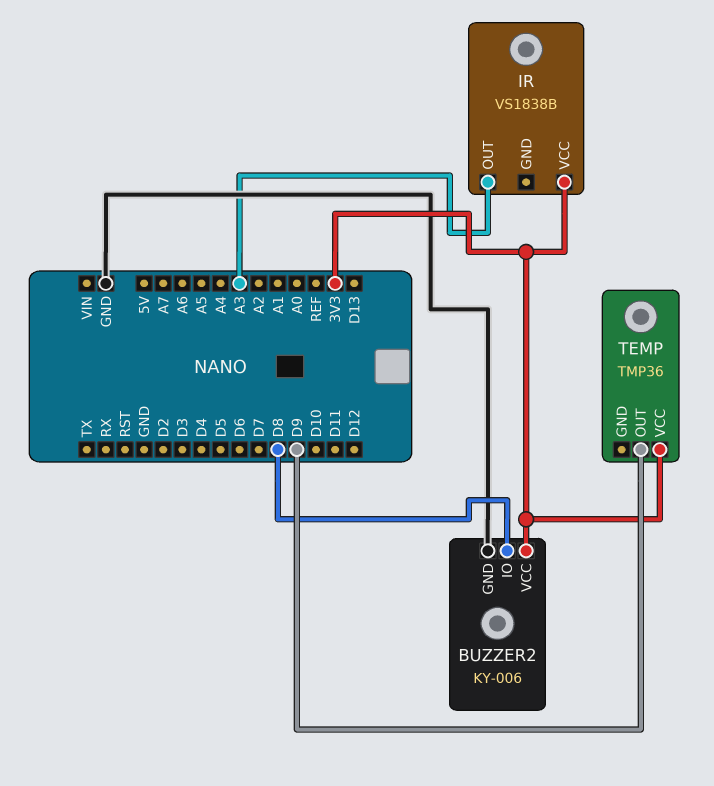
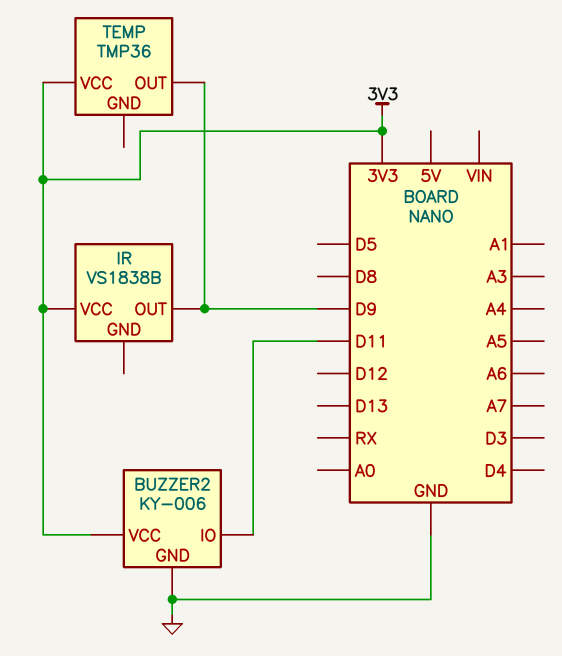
BUZZER2 pin IO: D8 -> D11
IR pin OUT: A3 -> D9

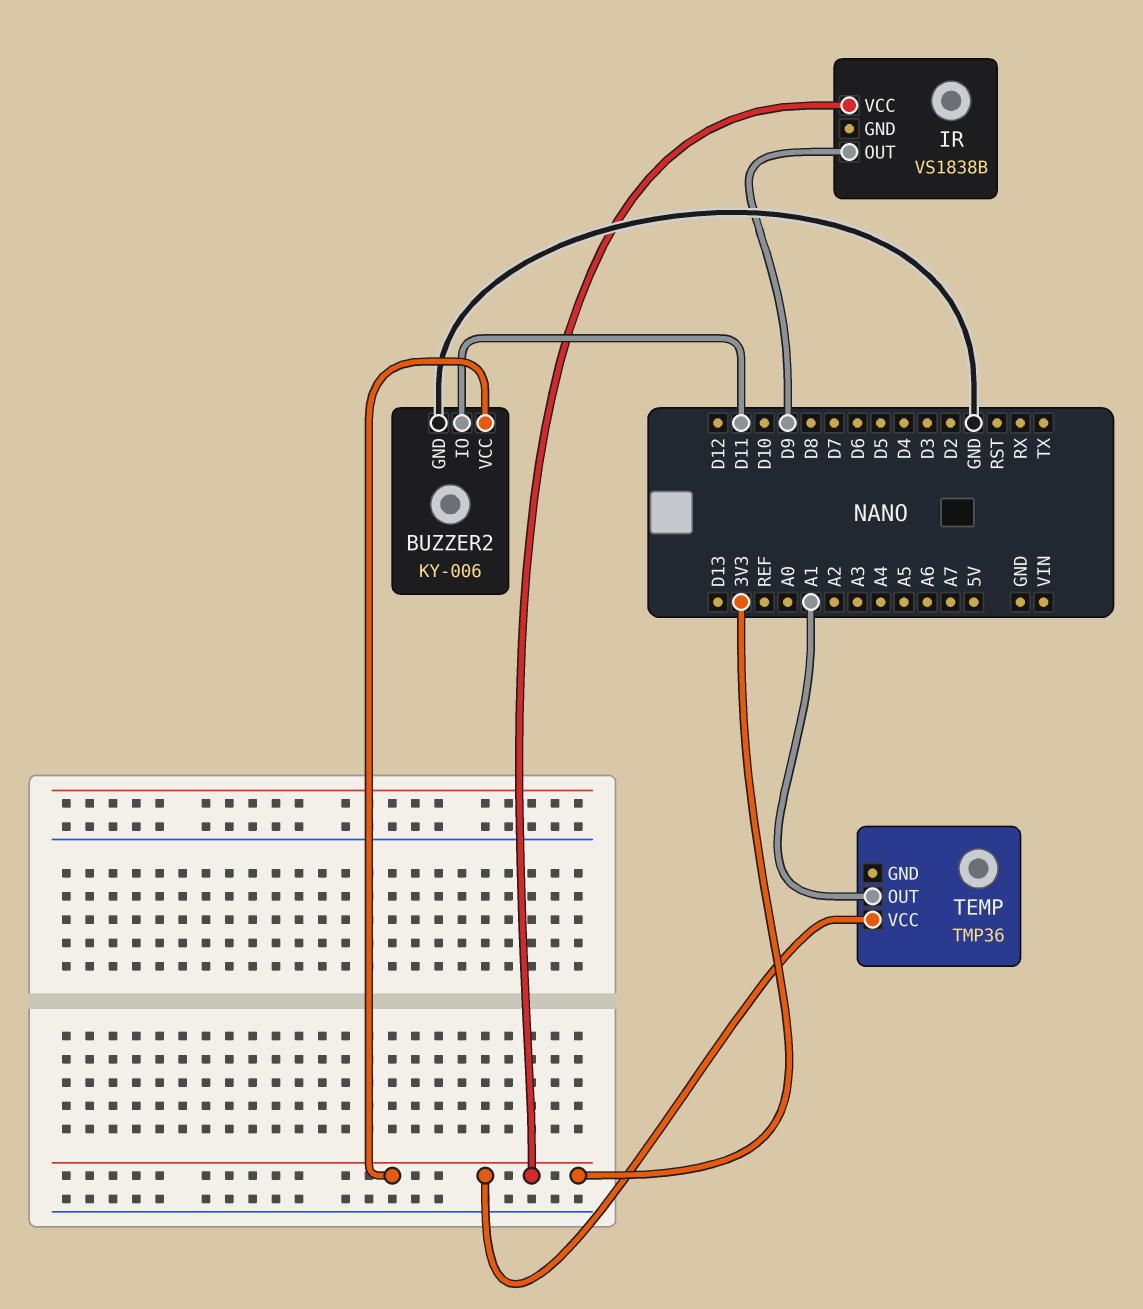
TEMP pin OUT: D9 -> A1

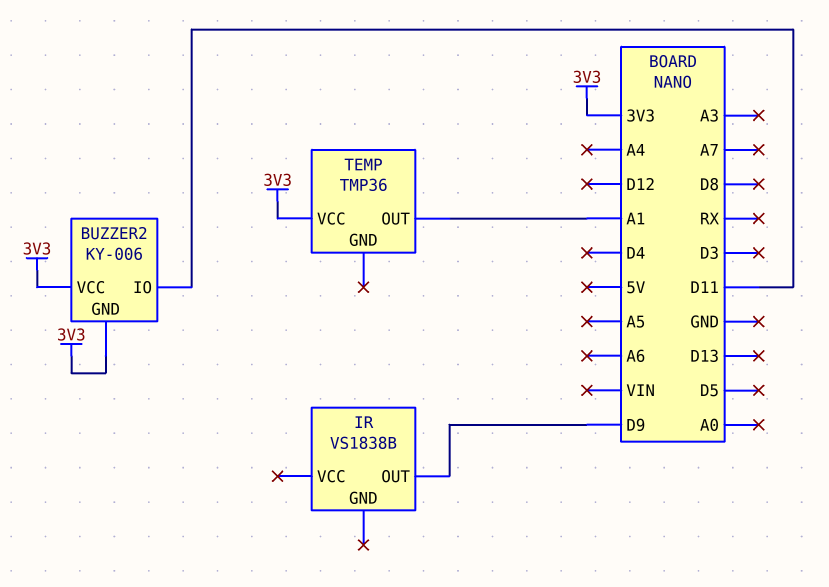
BUZZER2 pin GND: GND -> 3V3
IR pin VCC: 3V3 -> none

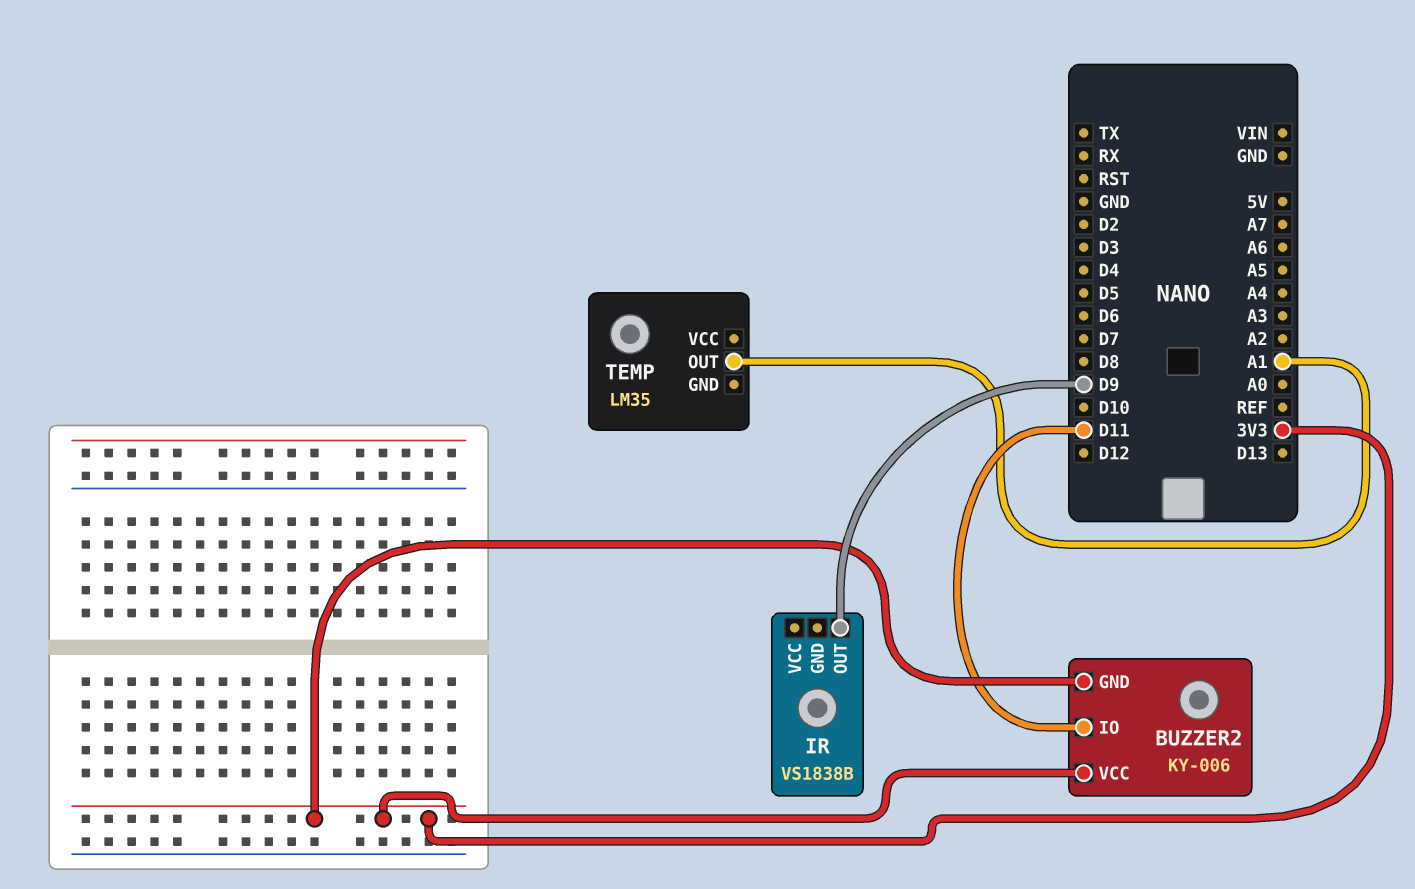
TEMP: TMP36 -> LM35
TEMP pin VCC: 3V3 -> none

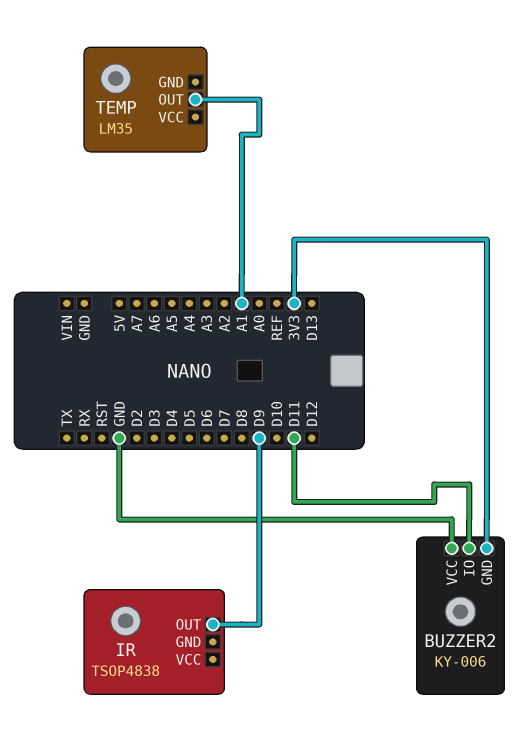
BUZZER2 pin VCC: 3V3 -> GND
IR: VS1838B -> TSOP4838

